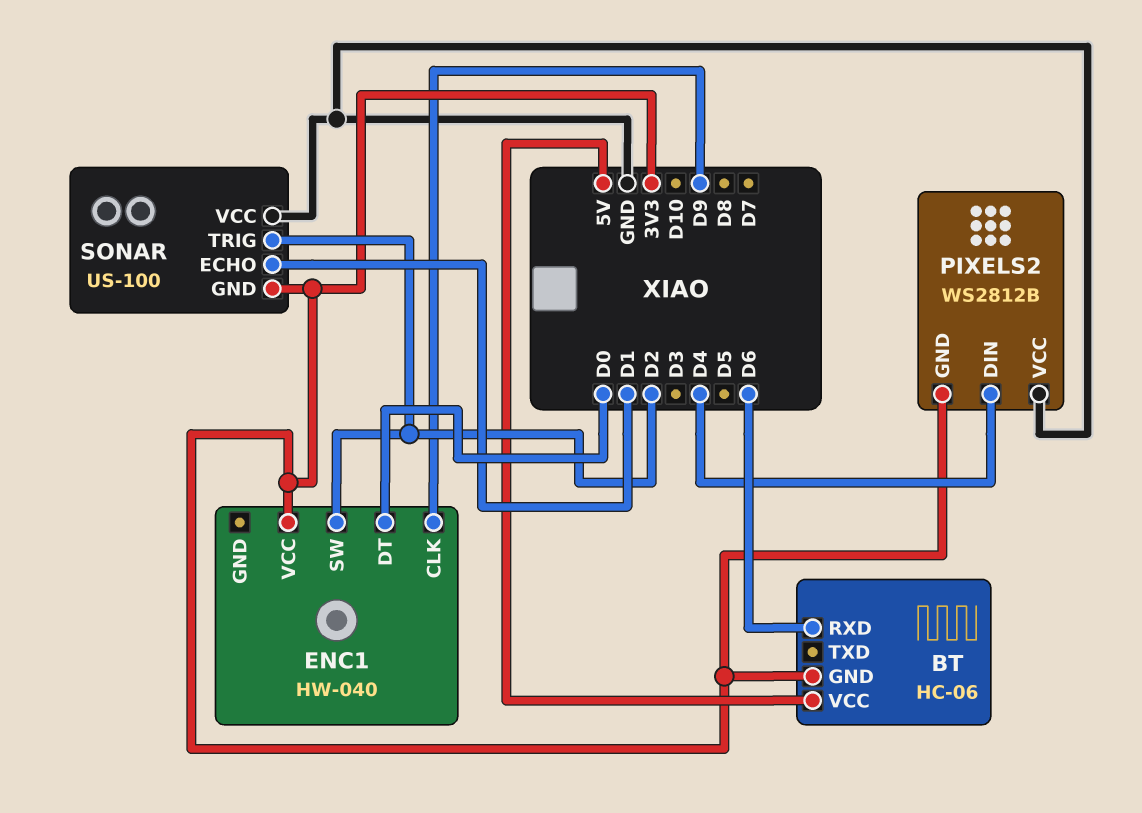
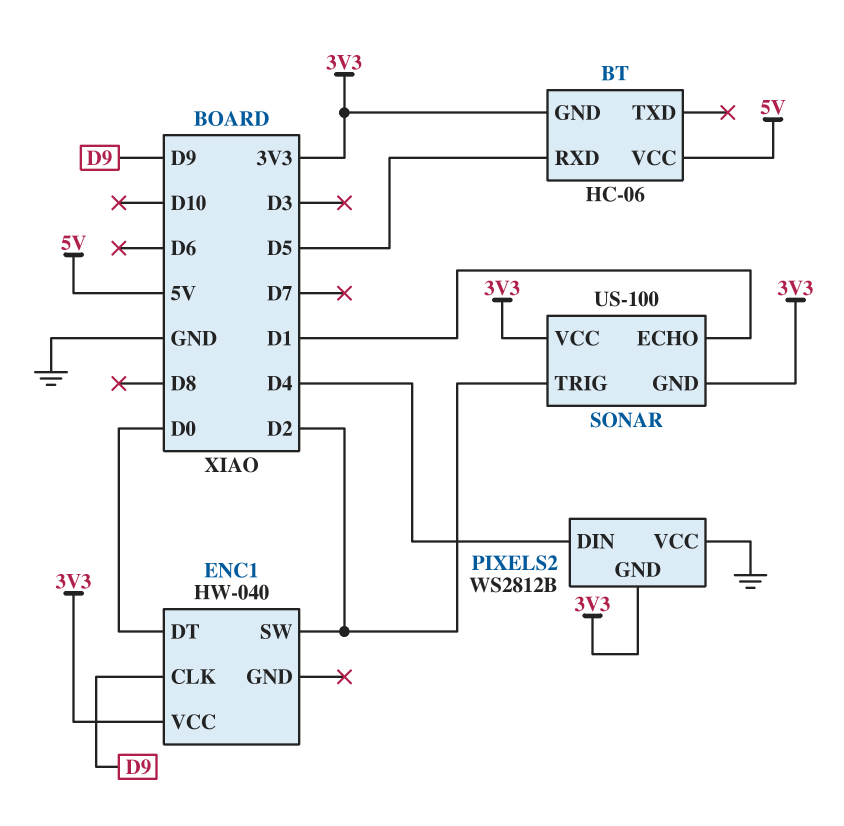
BT pin RXD: D6 -> D5
SONAR pin VCC: GND -> 3V3

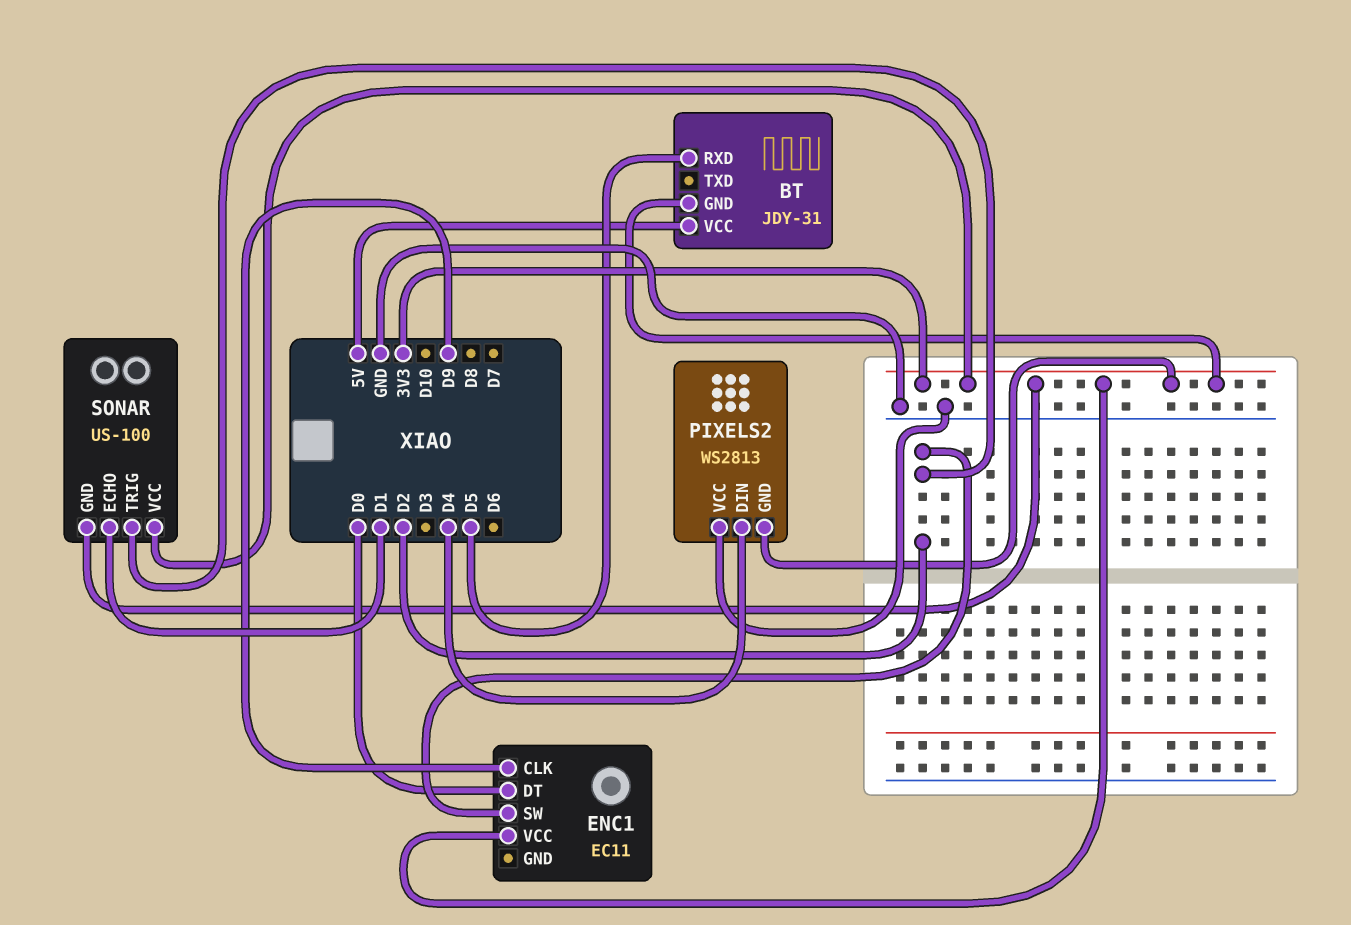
BT: HC-06 -> JDY-31
ENC1: HW-040 -> EC11
PIXELS2: WS2812B -> WS2813

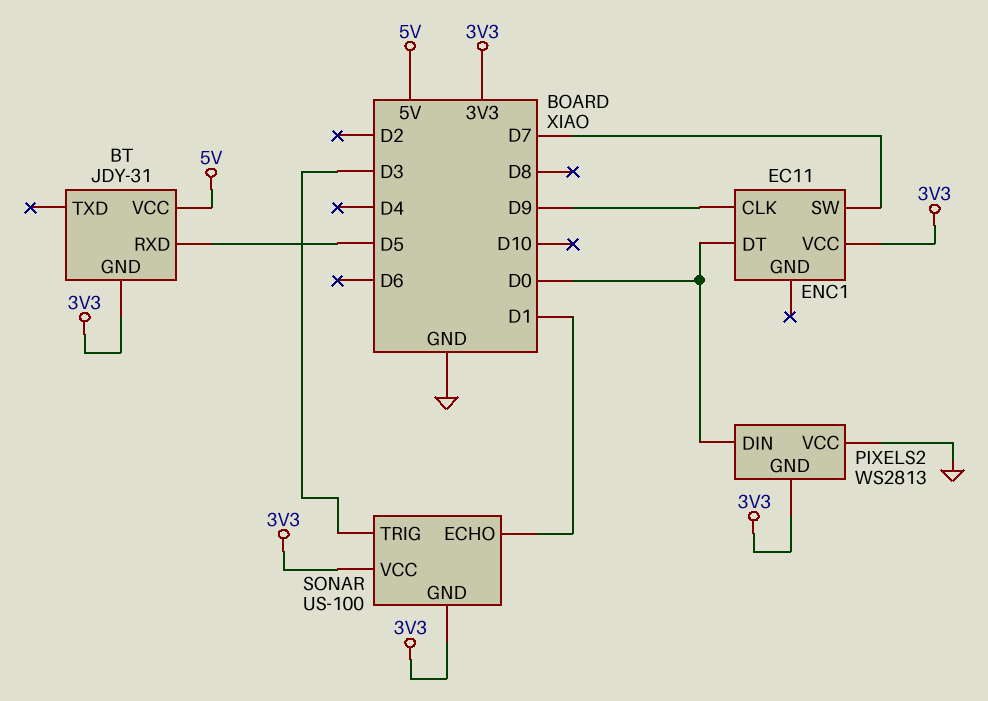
ENC1 pin SW: D2 -> D7
PIXELS2 pin DIN: D4 -> D0
SONAR pin TRIG: D2 -> D3

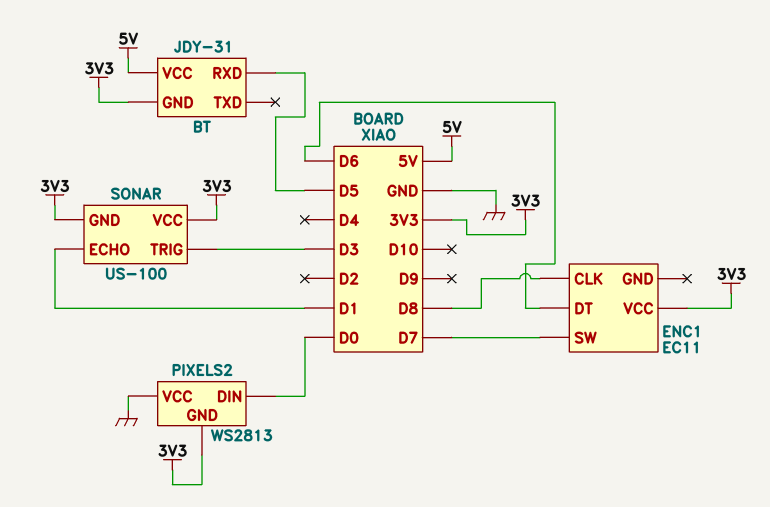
ENC1 pin CLK: D9 -> D8
ENC1 pin DT: D0 -> D6

